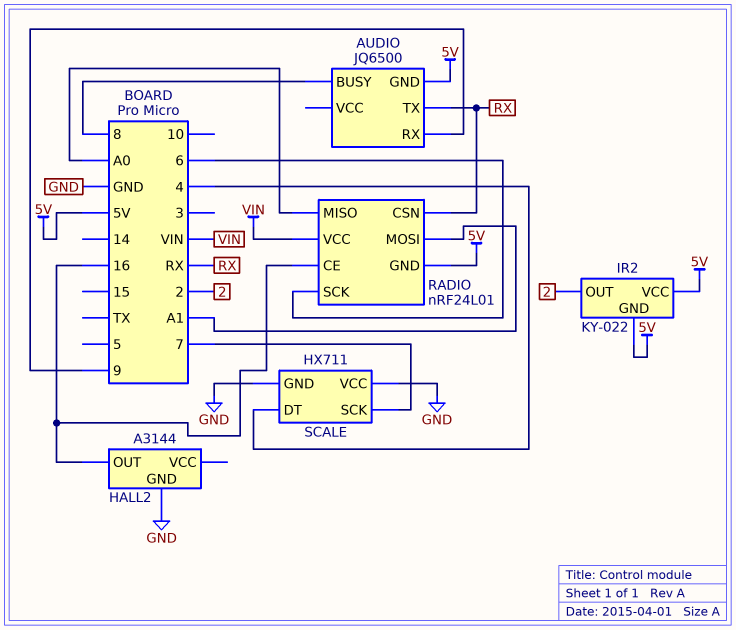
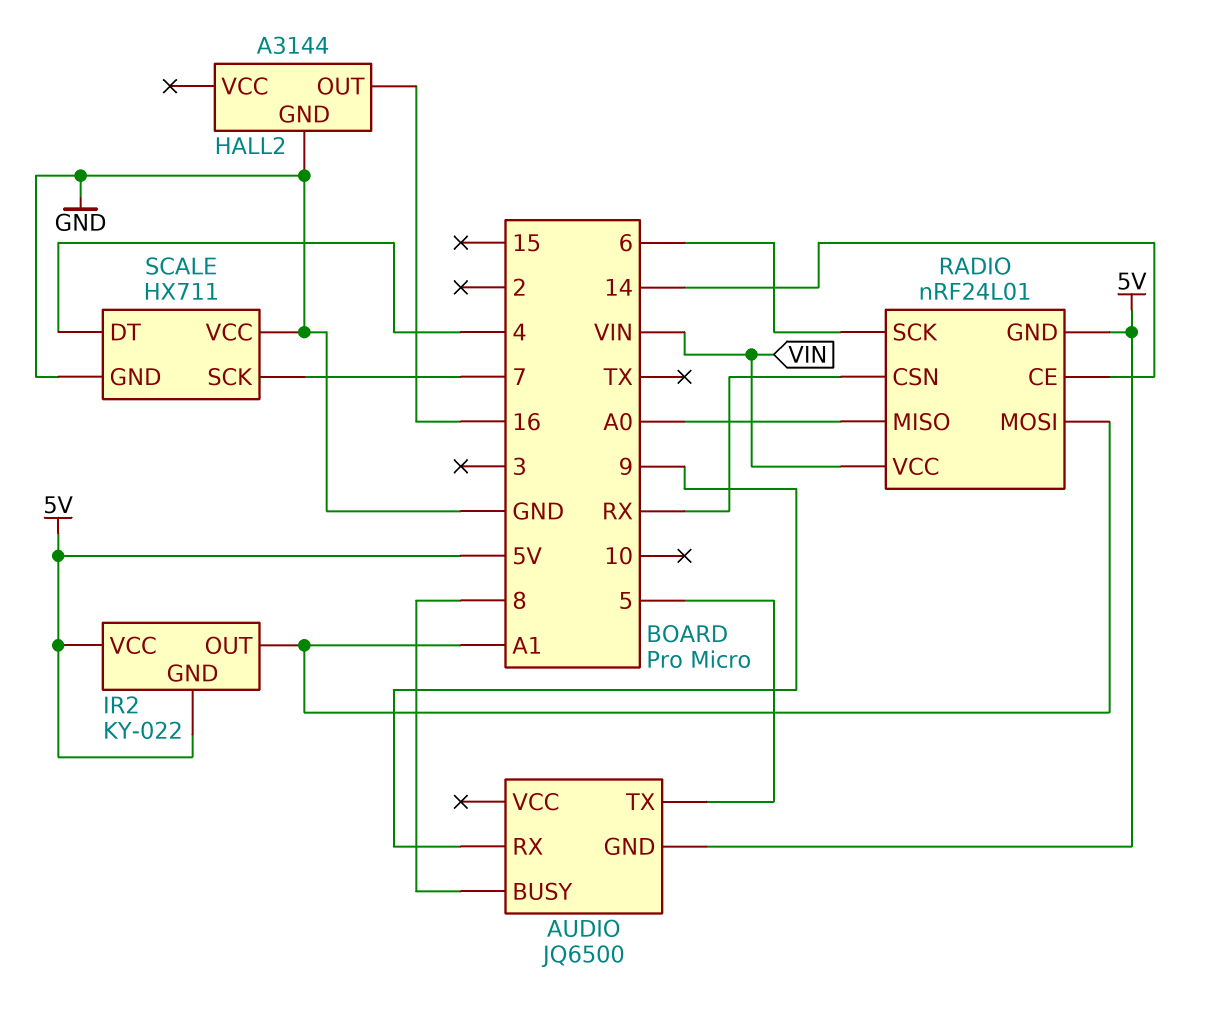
AUDIO pin TX: RX -> 5
IR2 pin OUT: 2 -> A1
RADIO pin CE: 16 -> 14

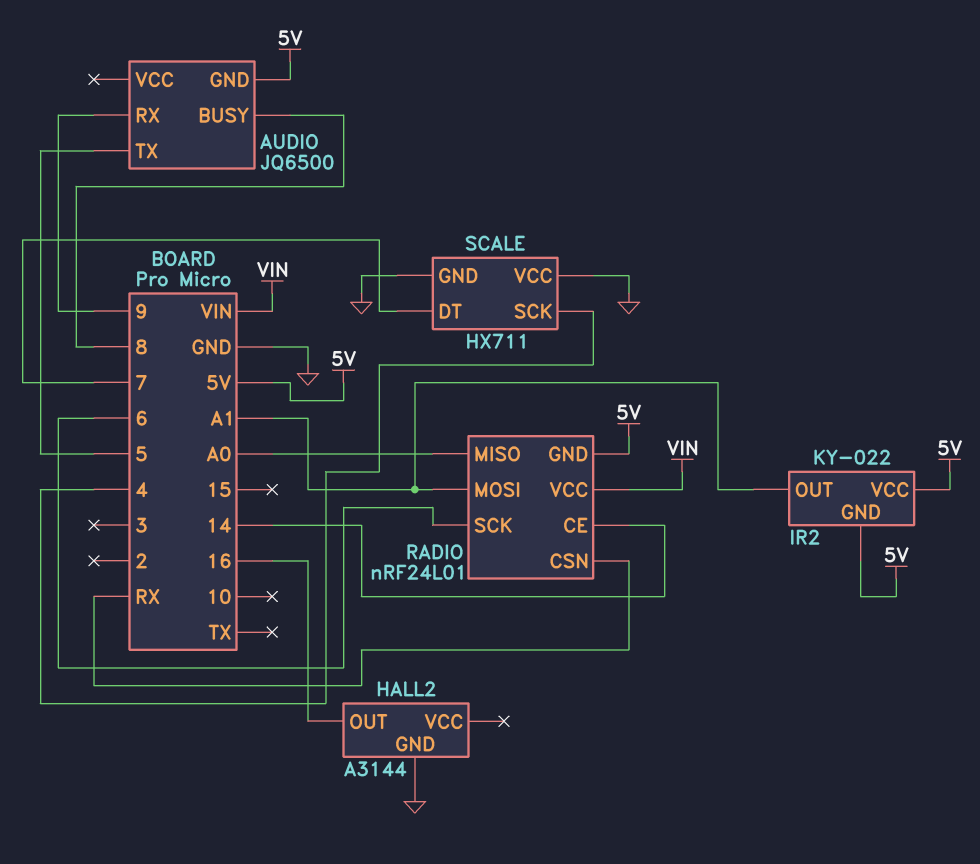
SCALE pin DT: 4 -> 7
SCALE pin SCK: 7 -> 4

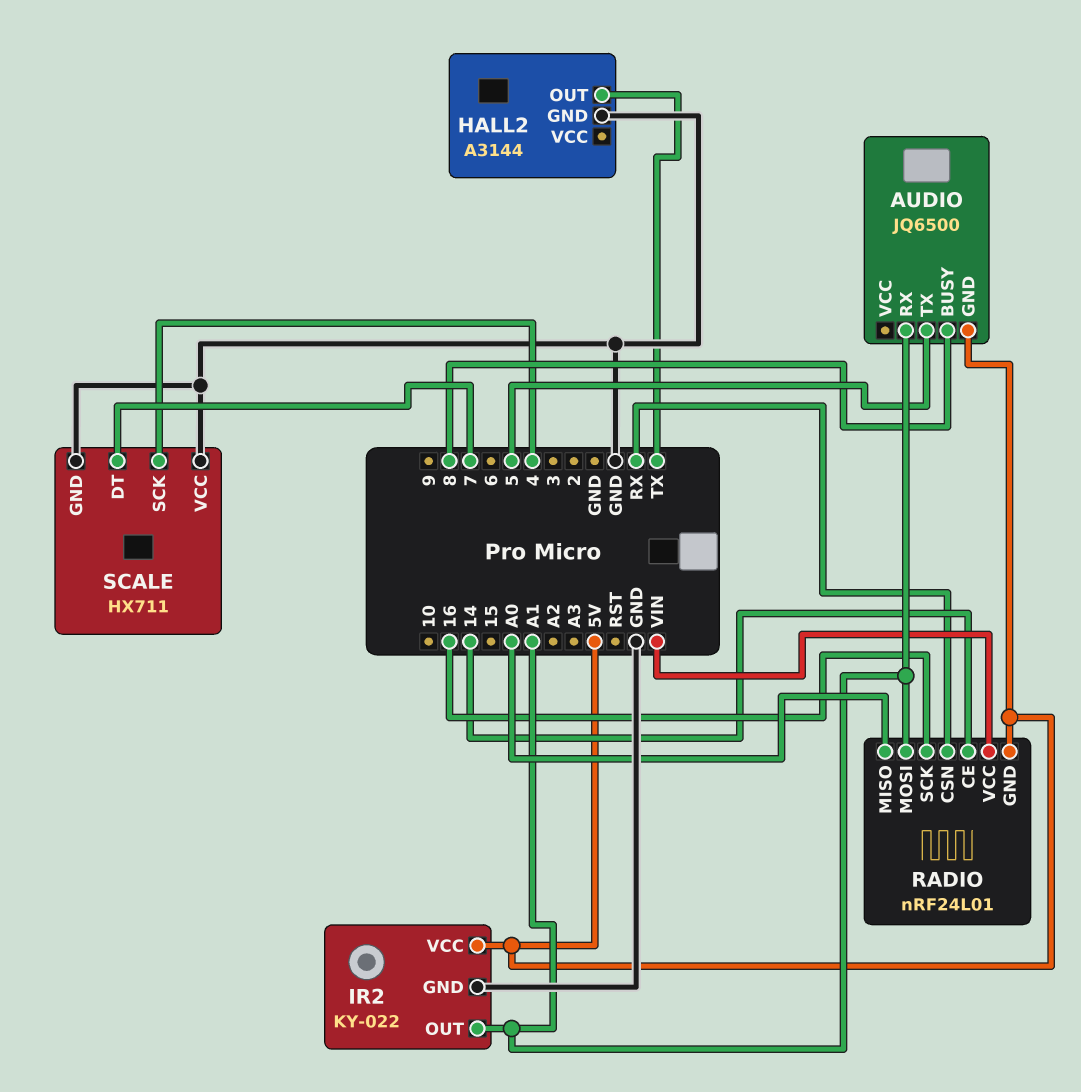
AUDIO pin RX: 9 -> A1
HALL2 pin OUT: 16 -> TX
IR2 pin GND: 5V -> GND
RADIO pin SCK: 6 -> 16

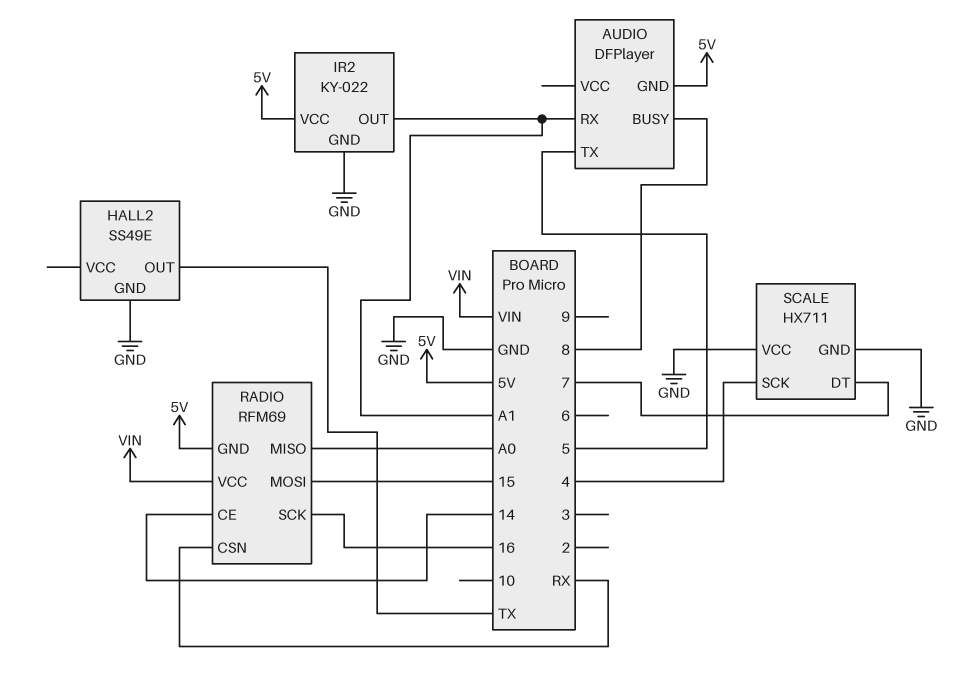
AUDIO: JQ6500 -> DFPlayer
HALL2: A3144 -> SS49E
RADIO: nRF24L01 -> RFM69
RADIO pin MOSI: A1 -> 15

